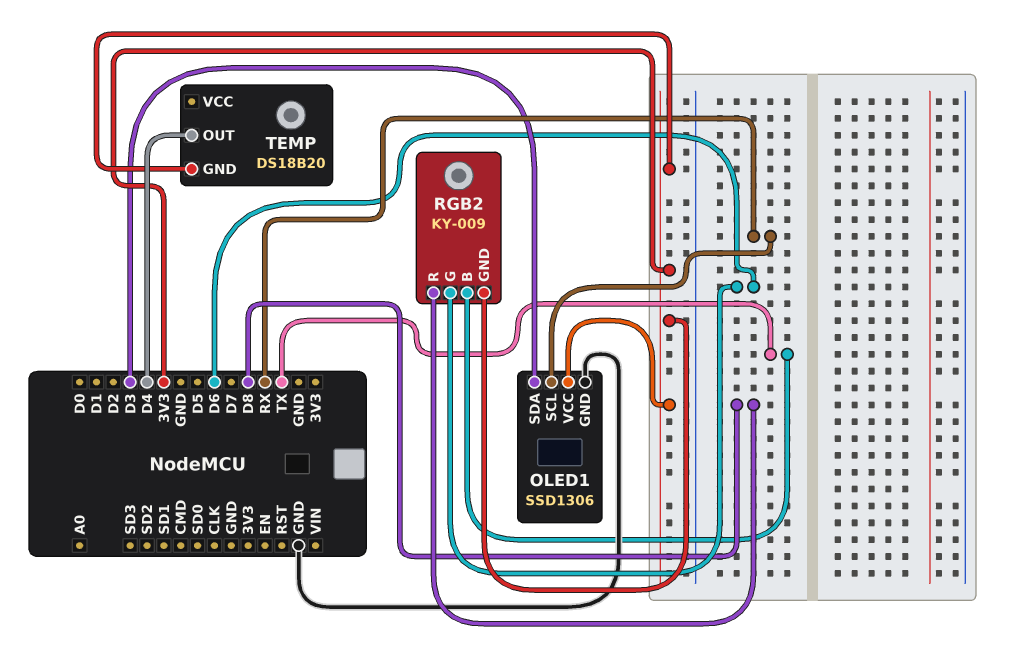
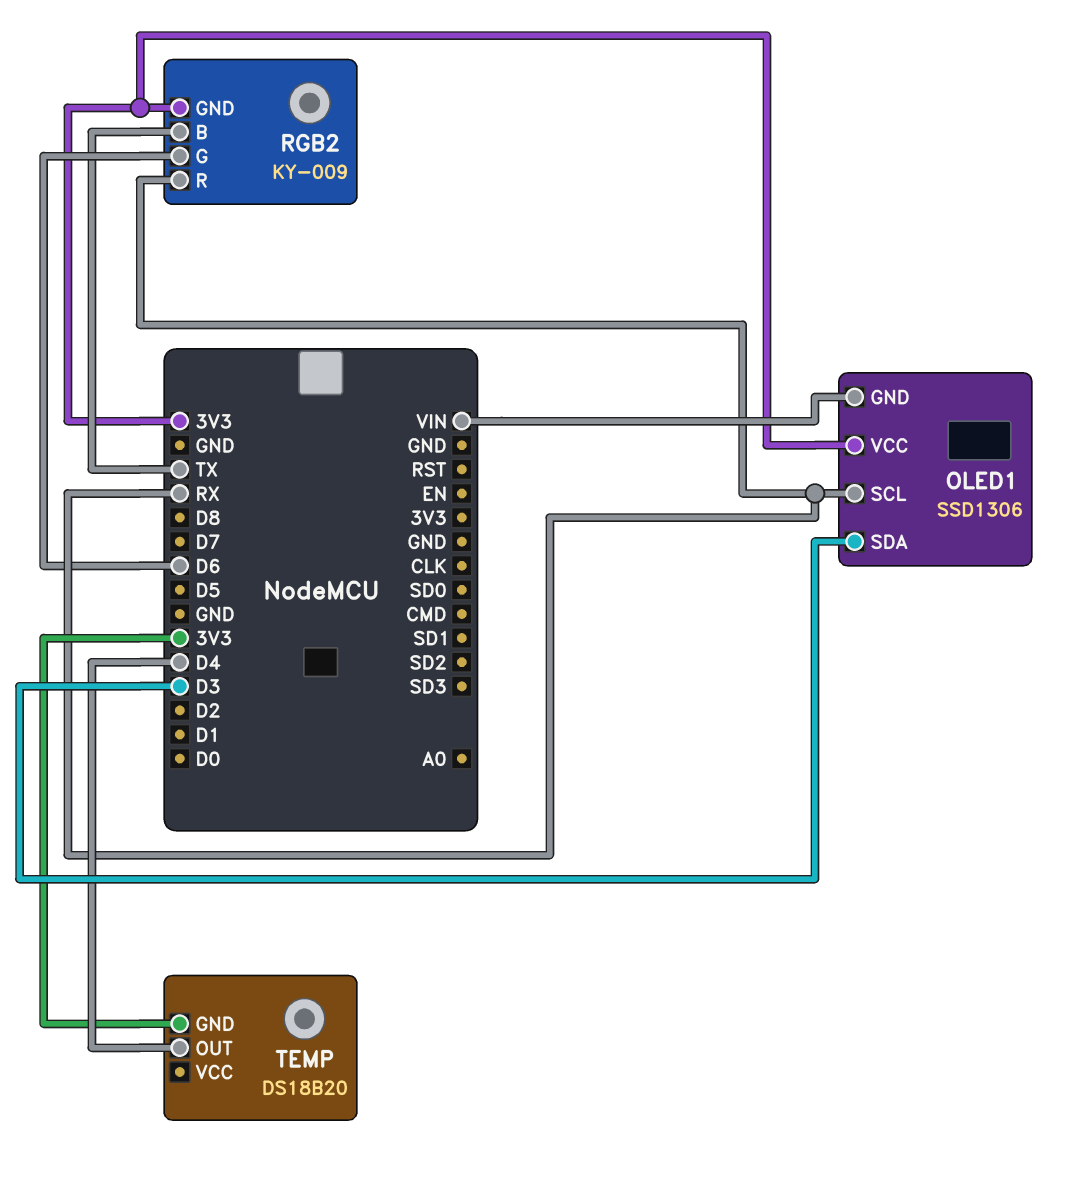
OLED1 pin GND: GND -> VIN
RGB2 pin R: D8 -> RX

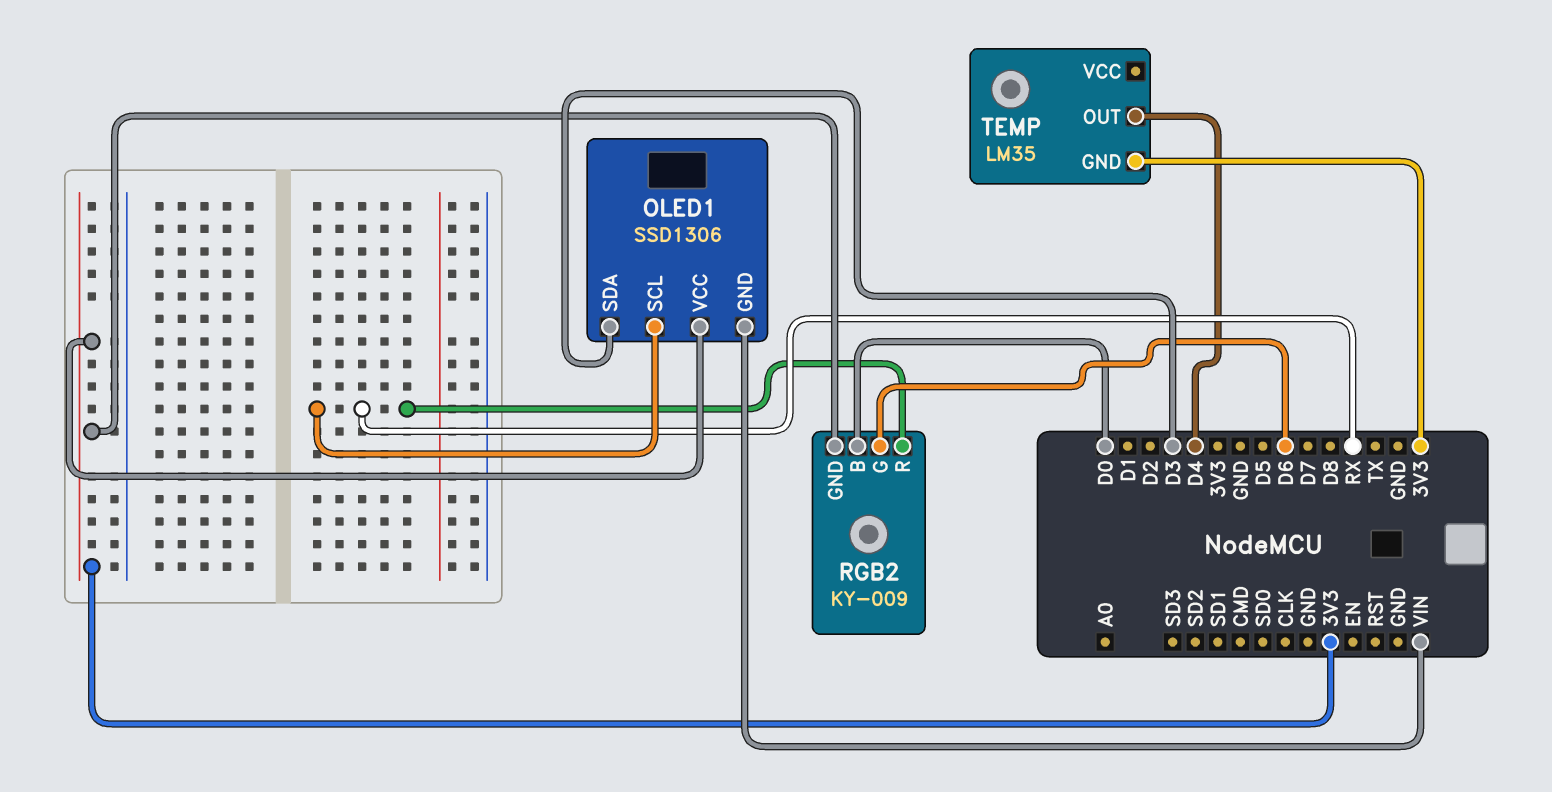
RGB2 pin B: TX -> D0
TEMP: DS18B20 -> LM35

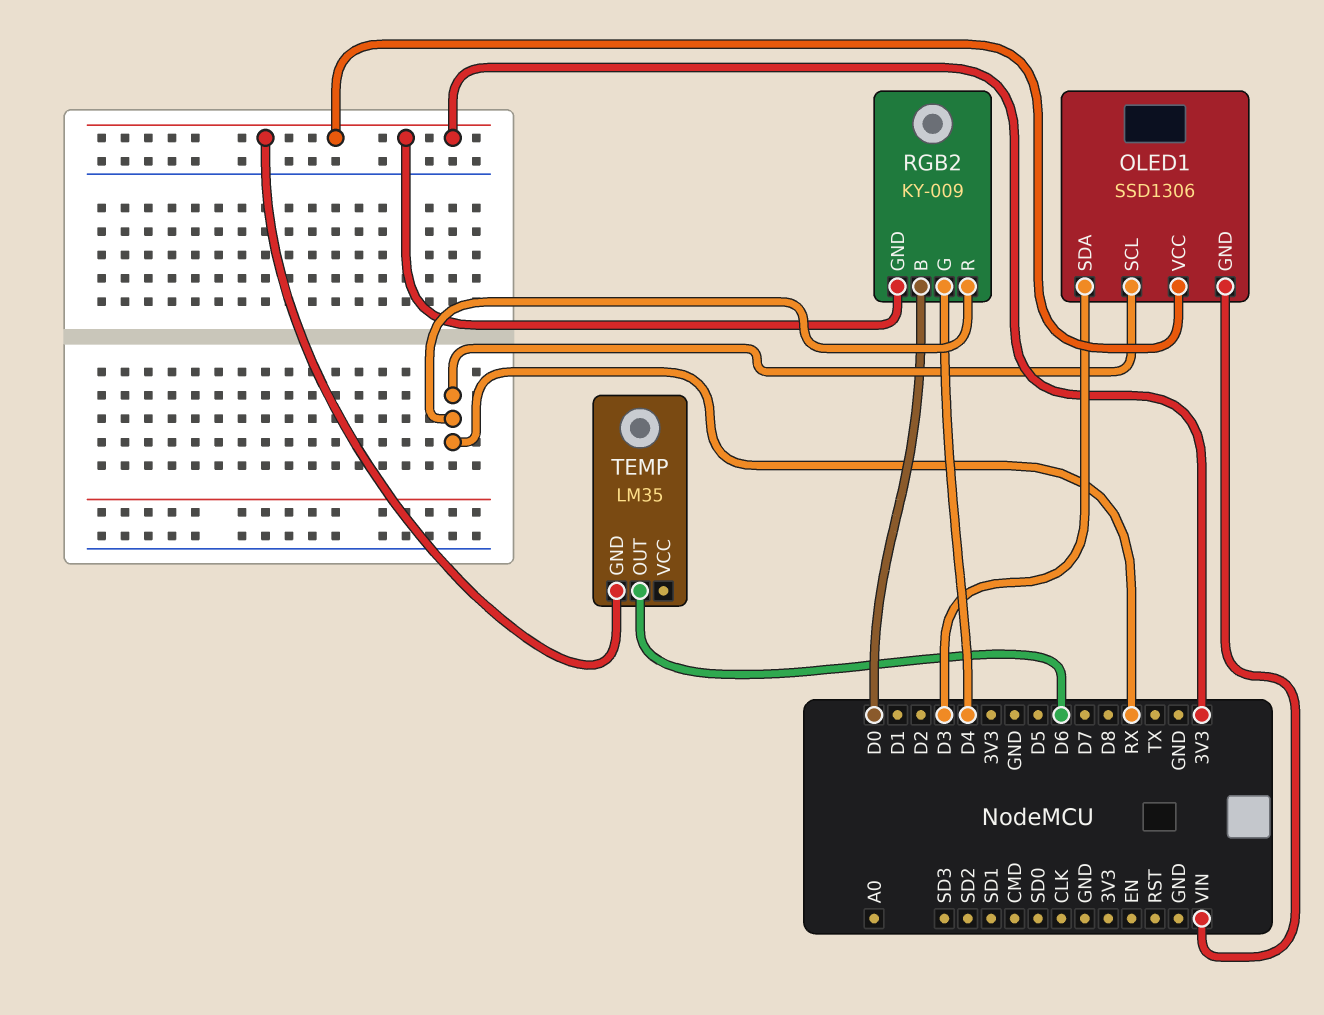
RGB2 pin G: D6 -> D4
TEMP pin OUT: D4 -> D6

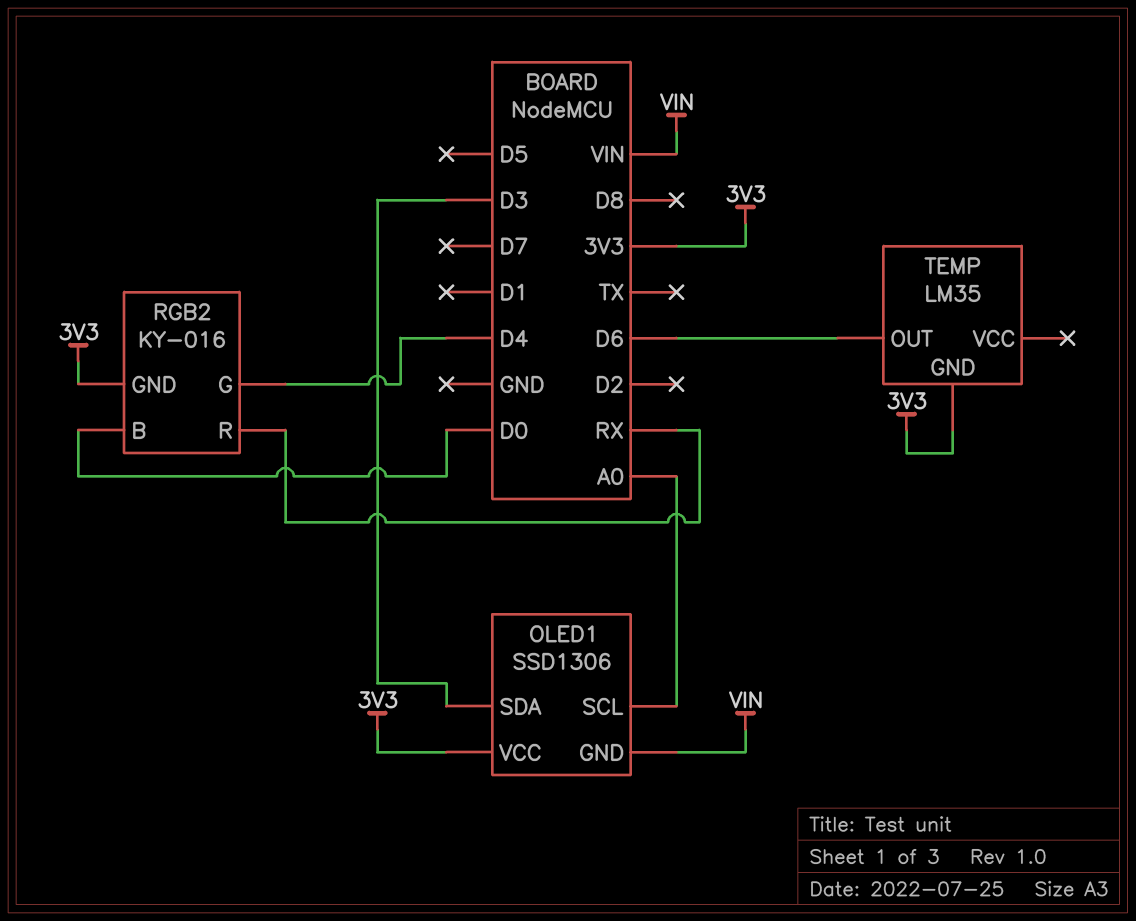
OLED1 pin SCL: RX -> A0
RGB2: KY-009 -> KY-016

